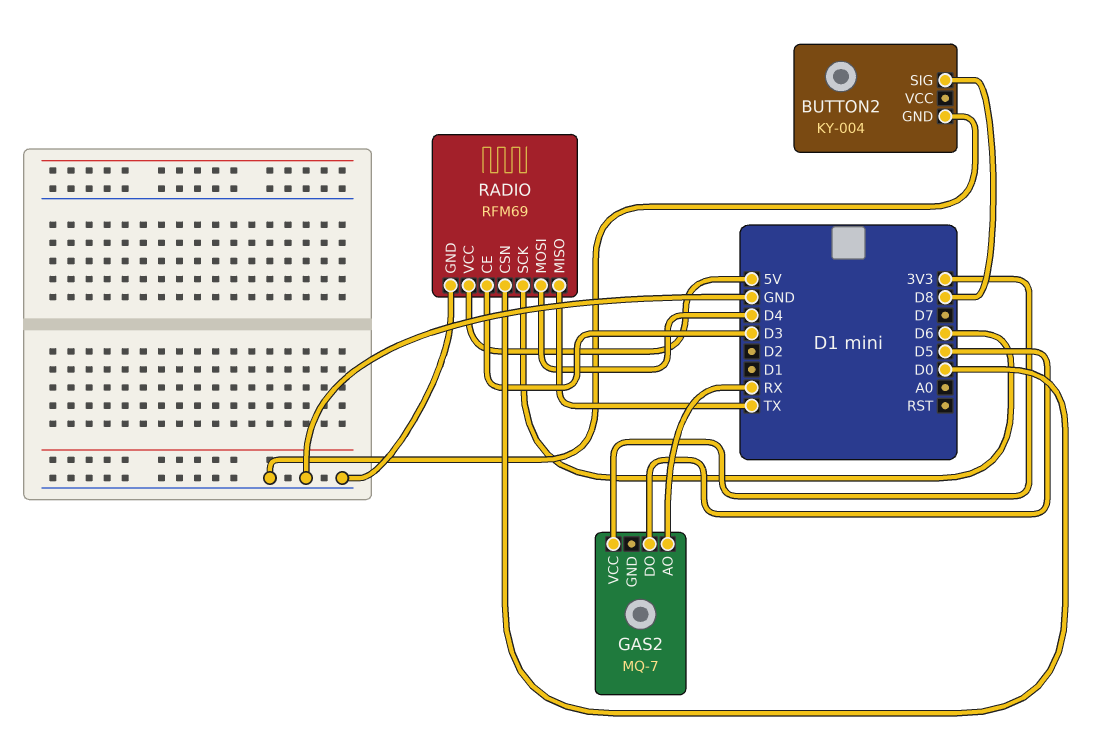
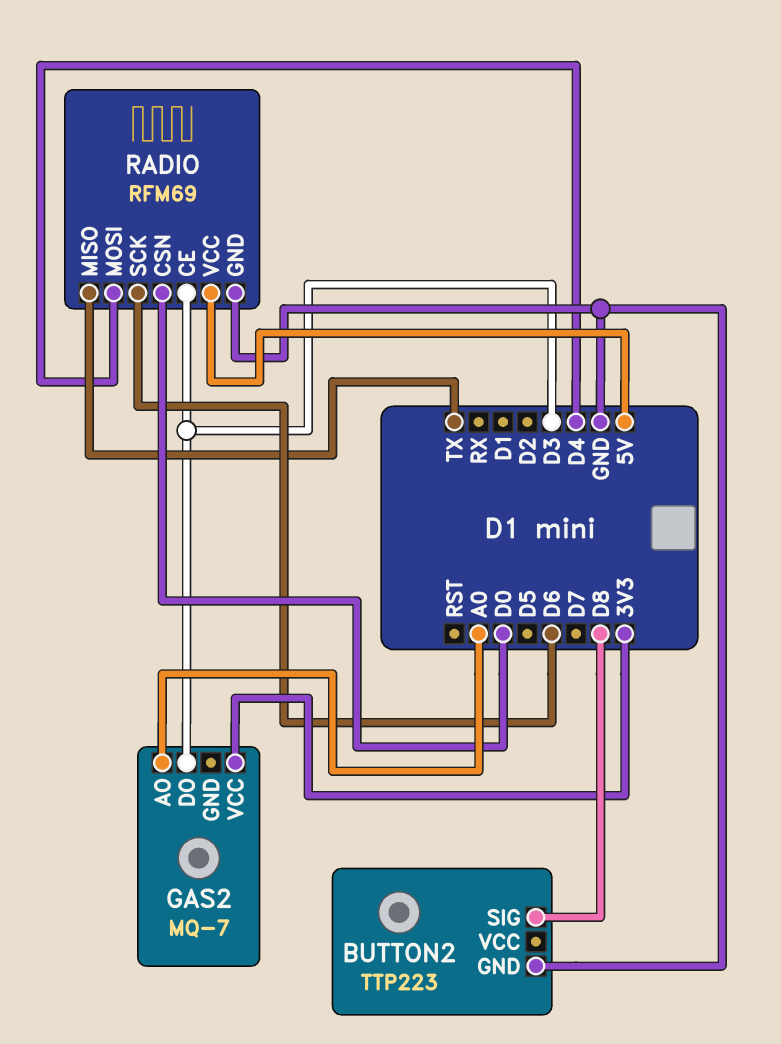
BUTTON2: KY-004 -> TTP223
GAS2 pin AO: RX -> A0
GAS2 pin DO: D5 -> D3

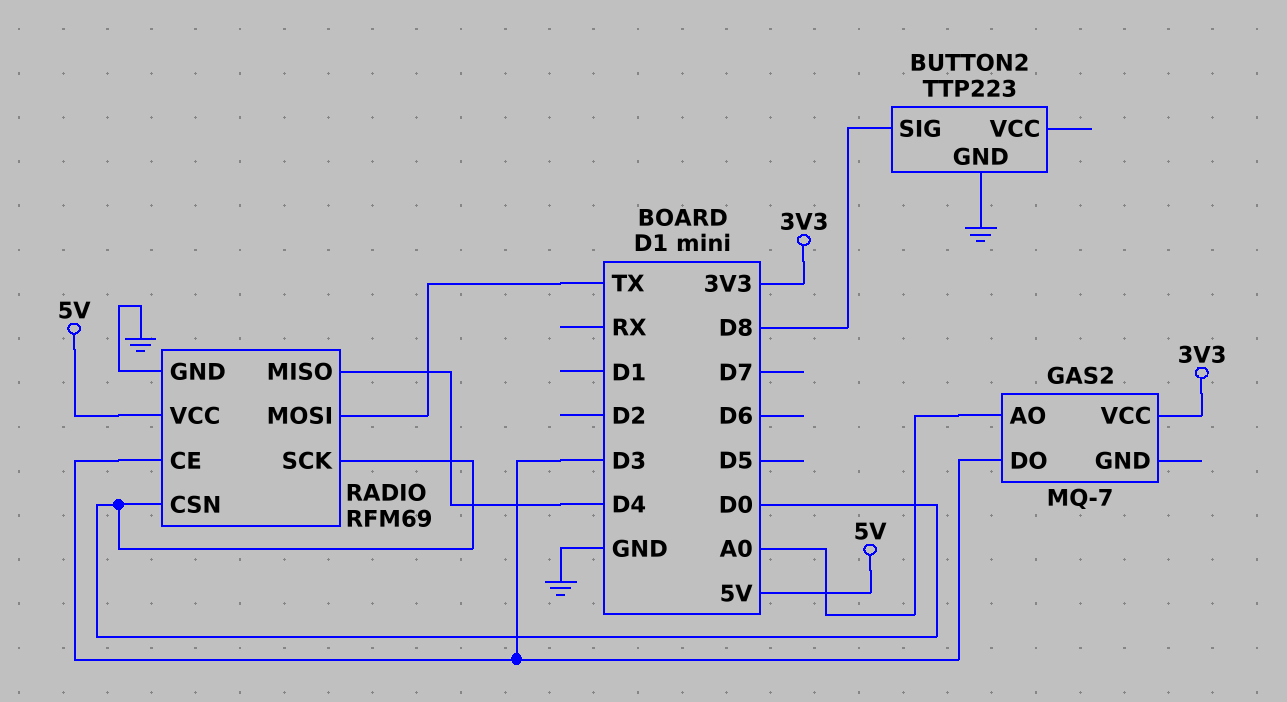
RADIO pin MISO: TX -> D4
RADIO pin MOSI: D4 -> TX
RADIO pin SCK: D6 -> D0

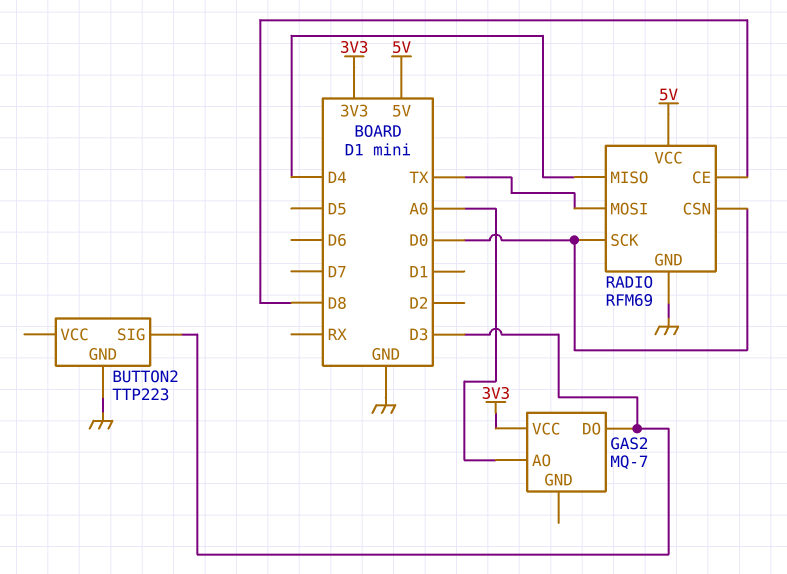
BUTTON2 pin SIG: D8 -> D3
RADIO pin CE: D3 -> D8

